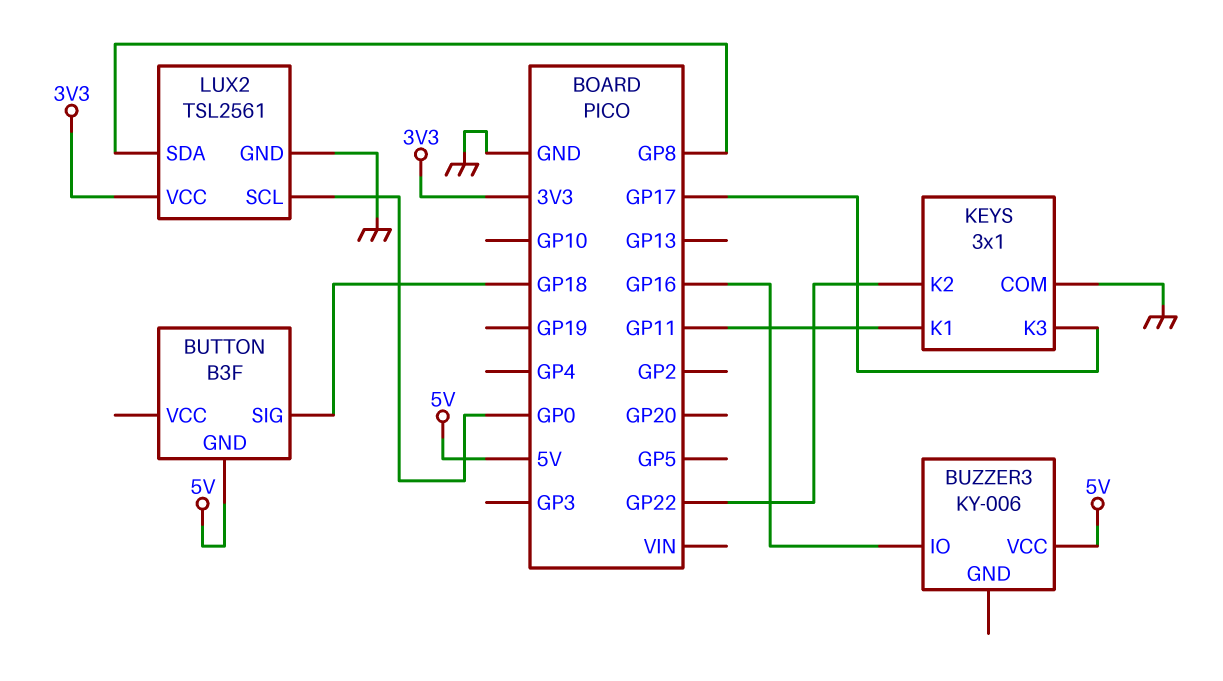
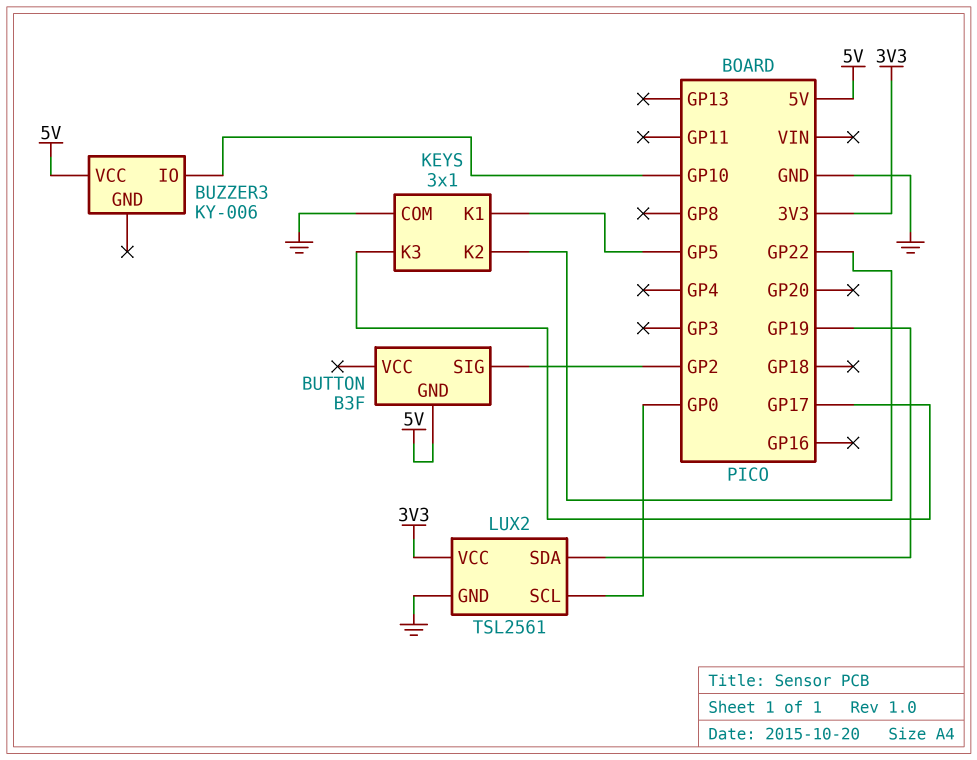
BUTTON pin SIG: GP18 -> GP2
BUZZER3 pin IO: GP16 -> GP10
KEYS pin K1: GP11 -> GP5
LUX2 pin SDA: GP8 -> GP19

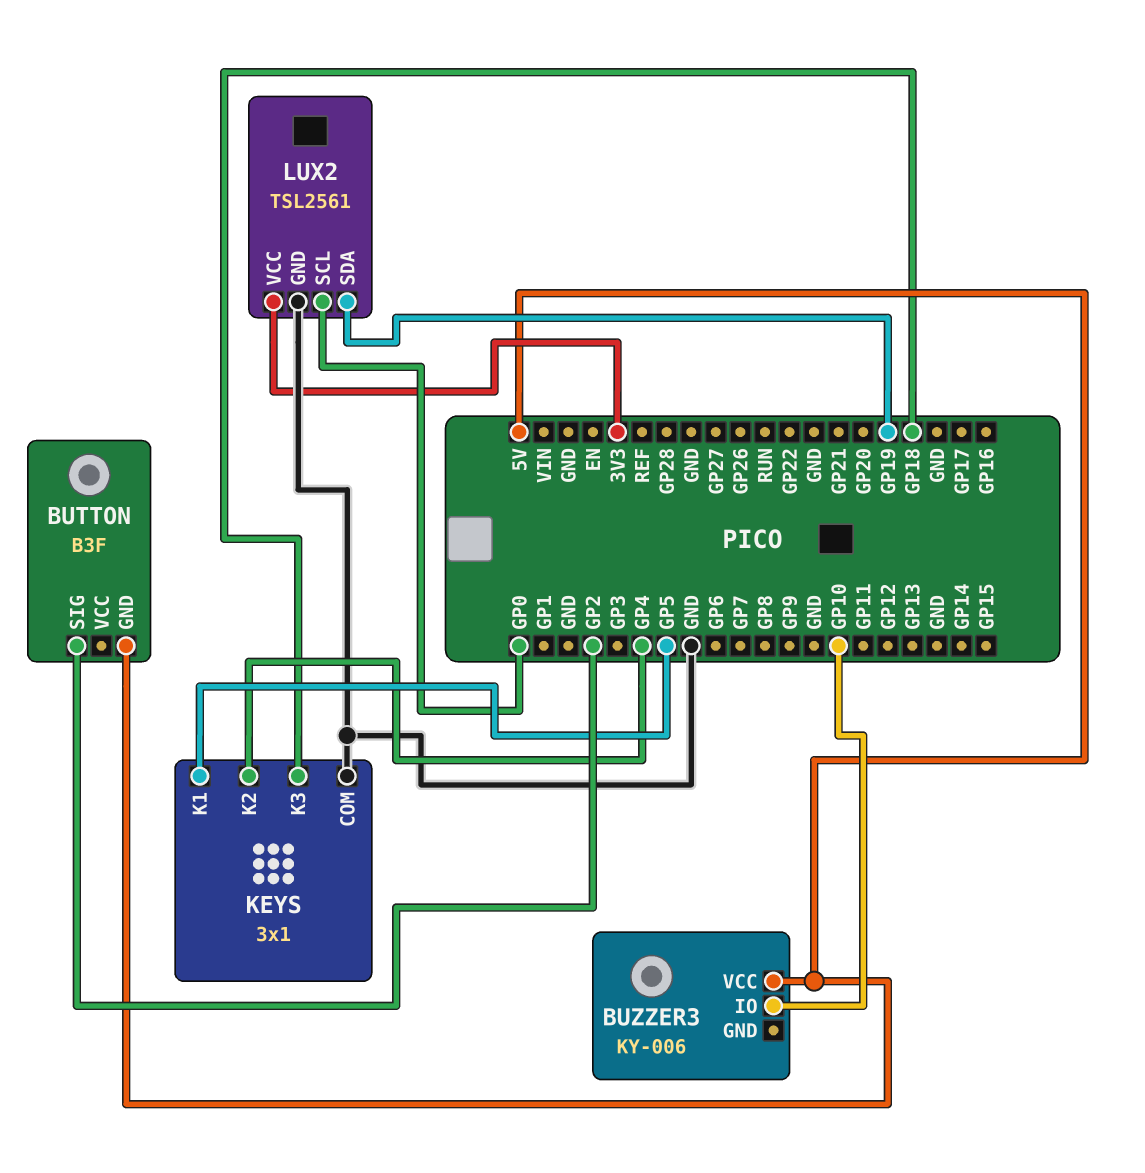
KEYS pin K2: GP22 -> GP4
KEYS pin K3: GP17 -> GP18

